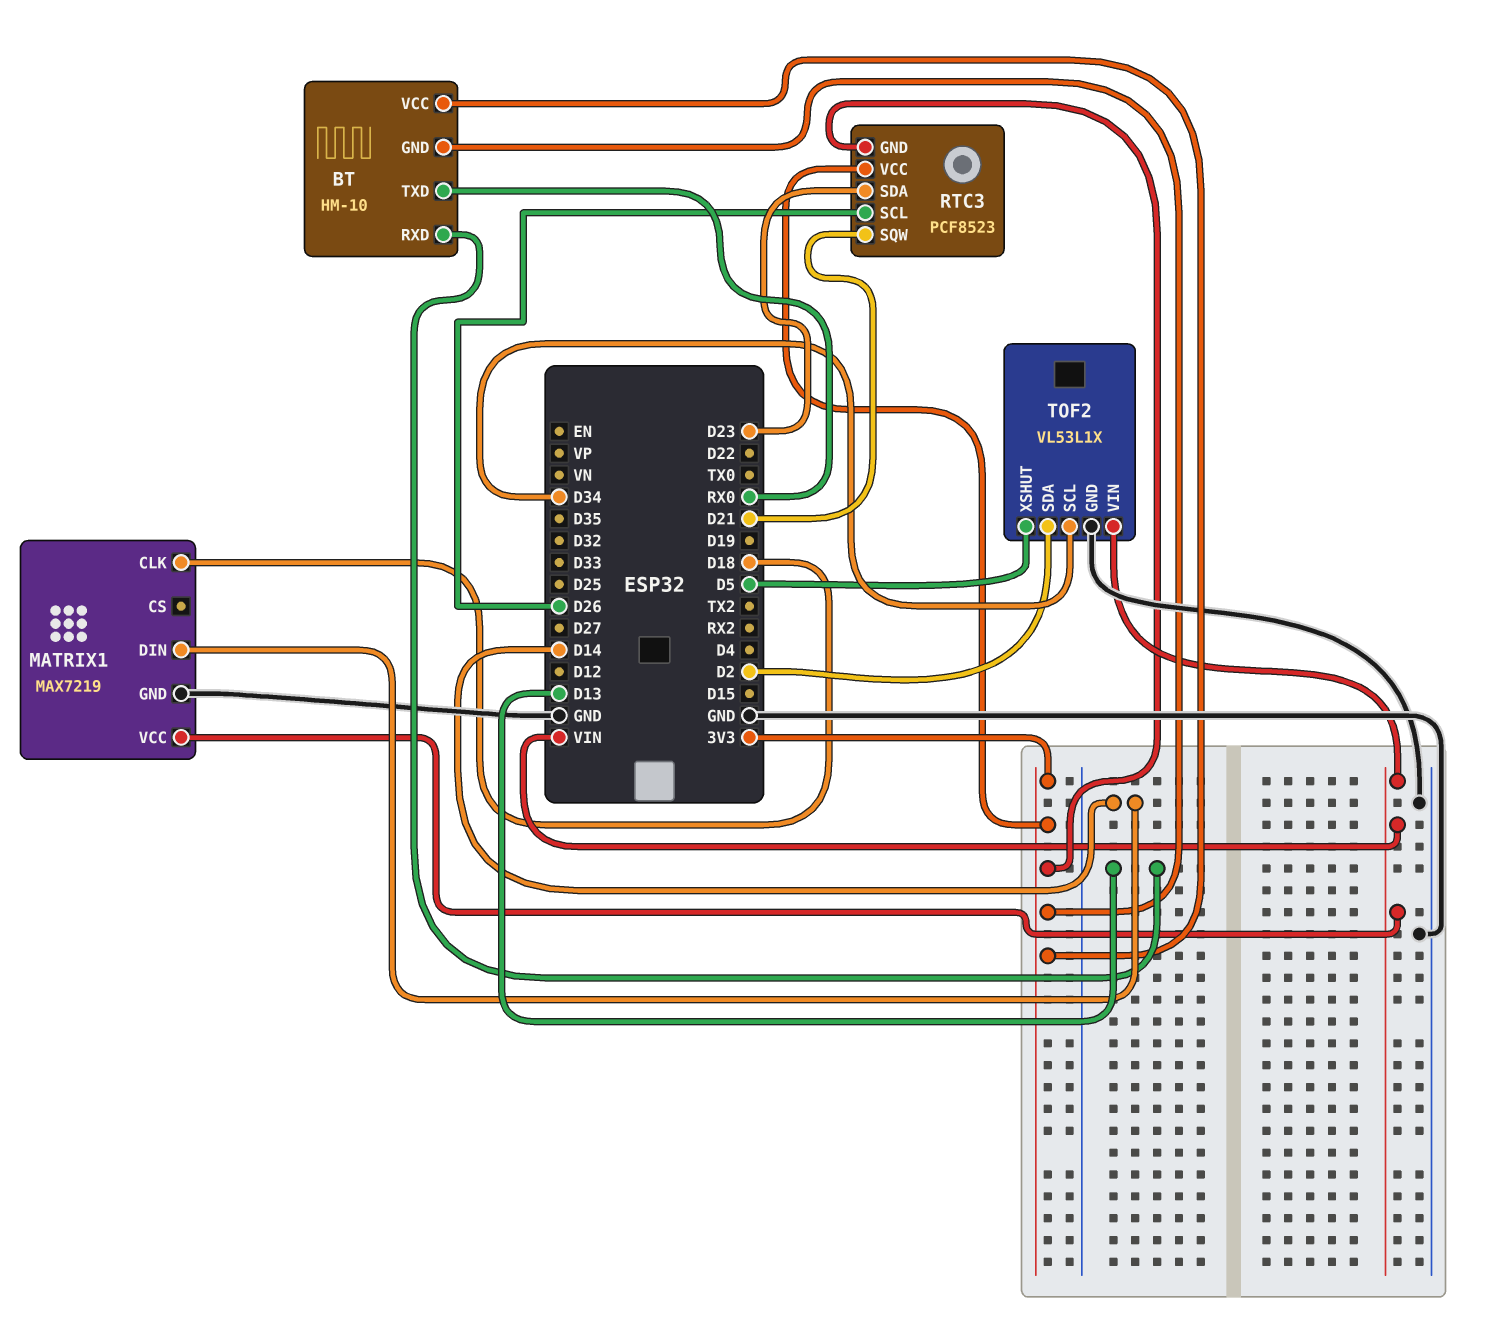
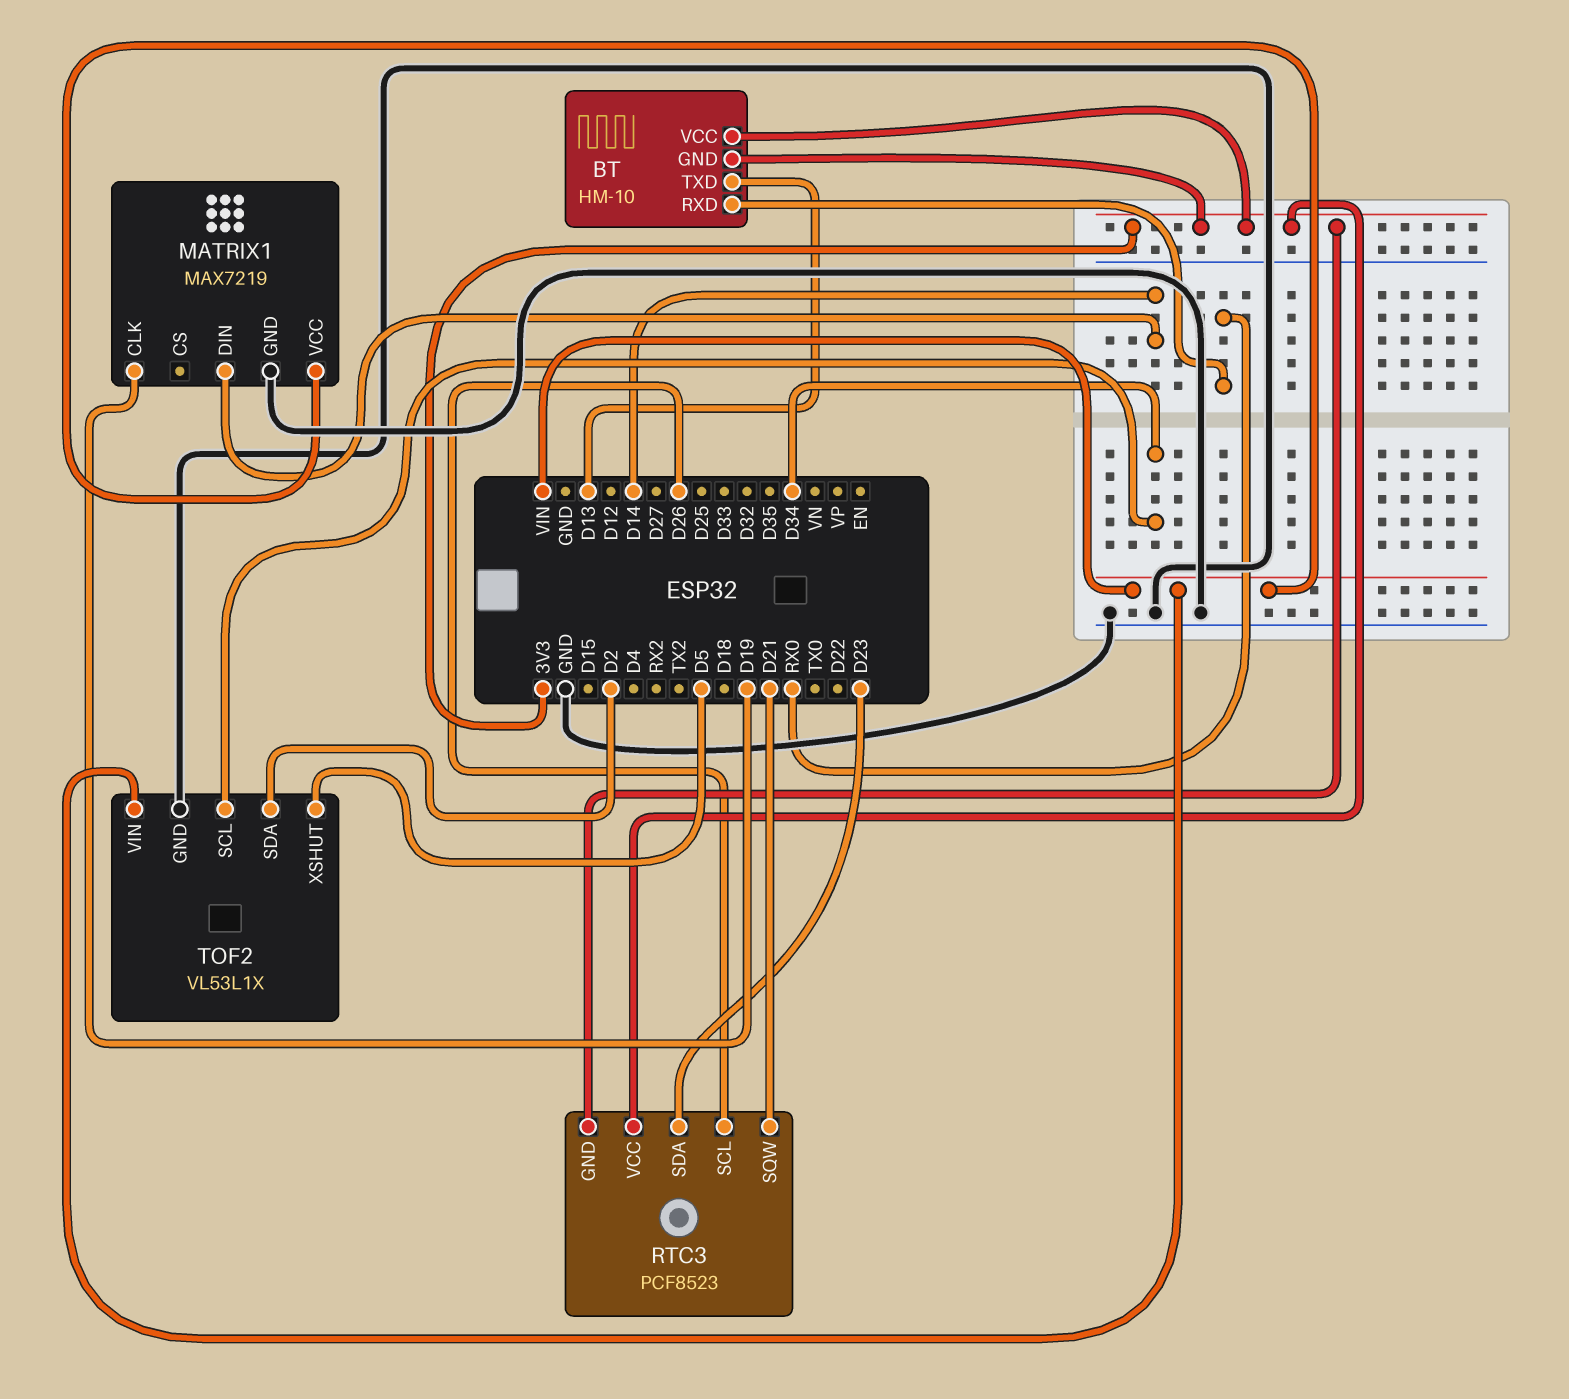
BT pin RXD: D13 -> RX0
BT pin TXD: RX0 -> D13
MATRIX1 pin CLK: D18 -> D19

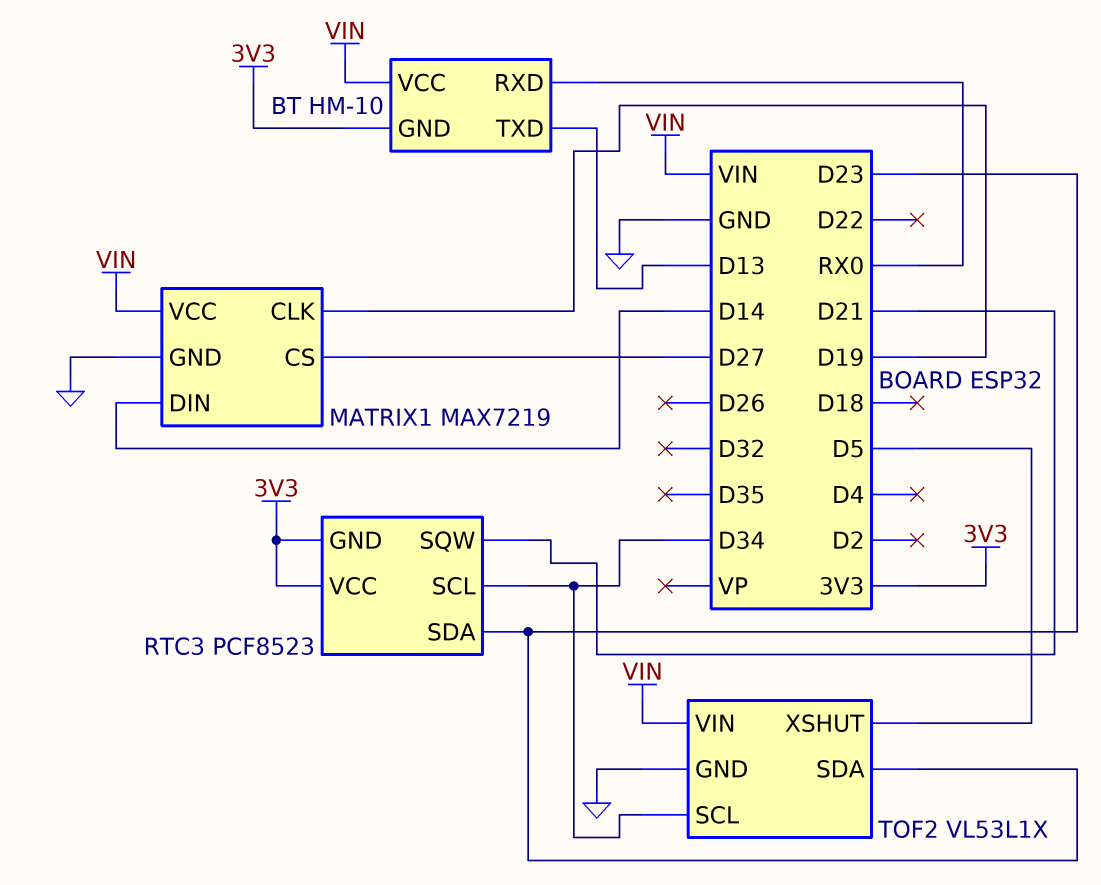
BT pin VCC: 3V3 -> VIN
MATRIX1 pin CS: none -> D27
RTC3 pin SCL: D26 -> D34
TOF2 pin SDA: D2 -> D23

